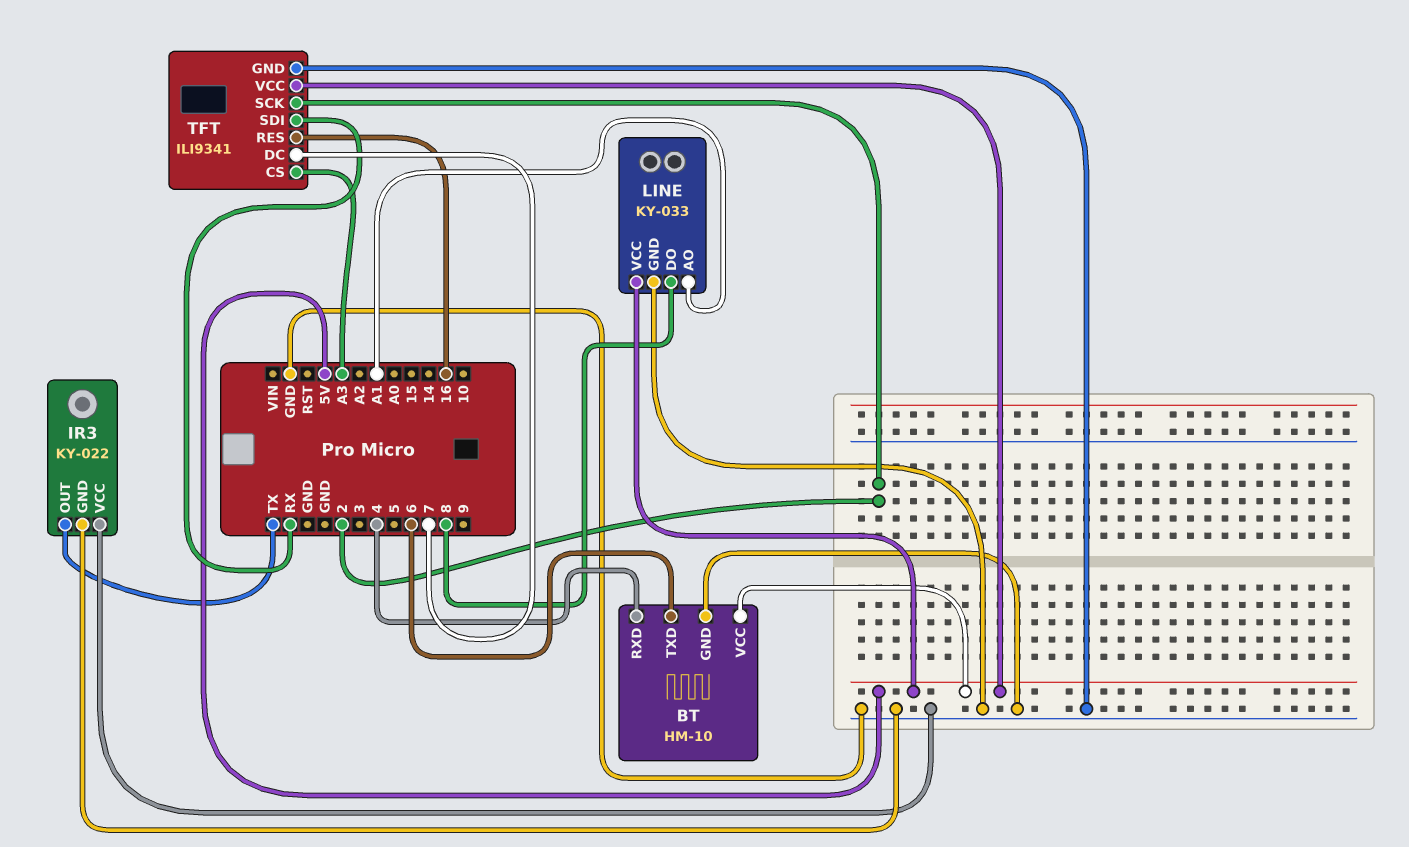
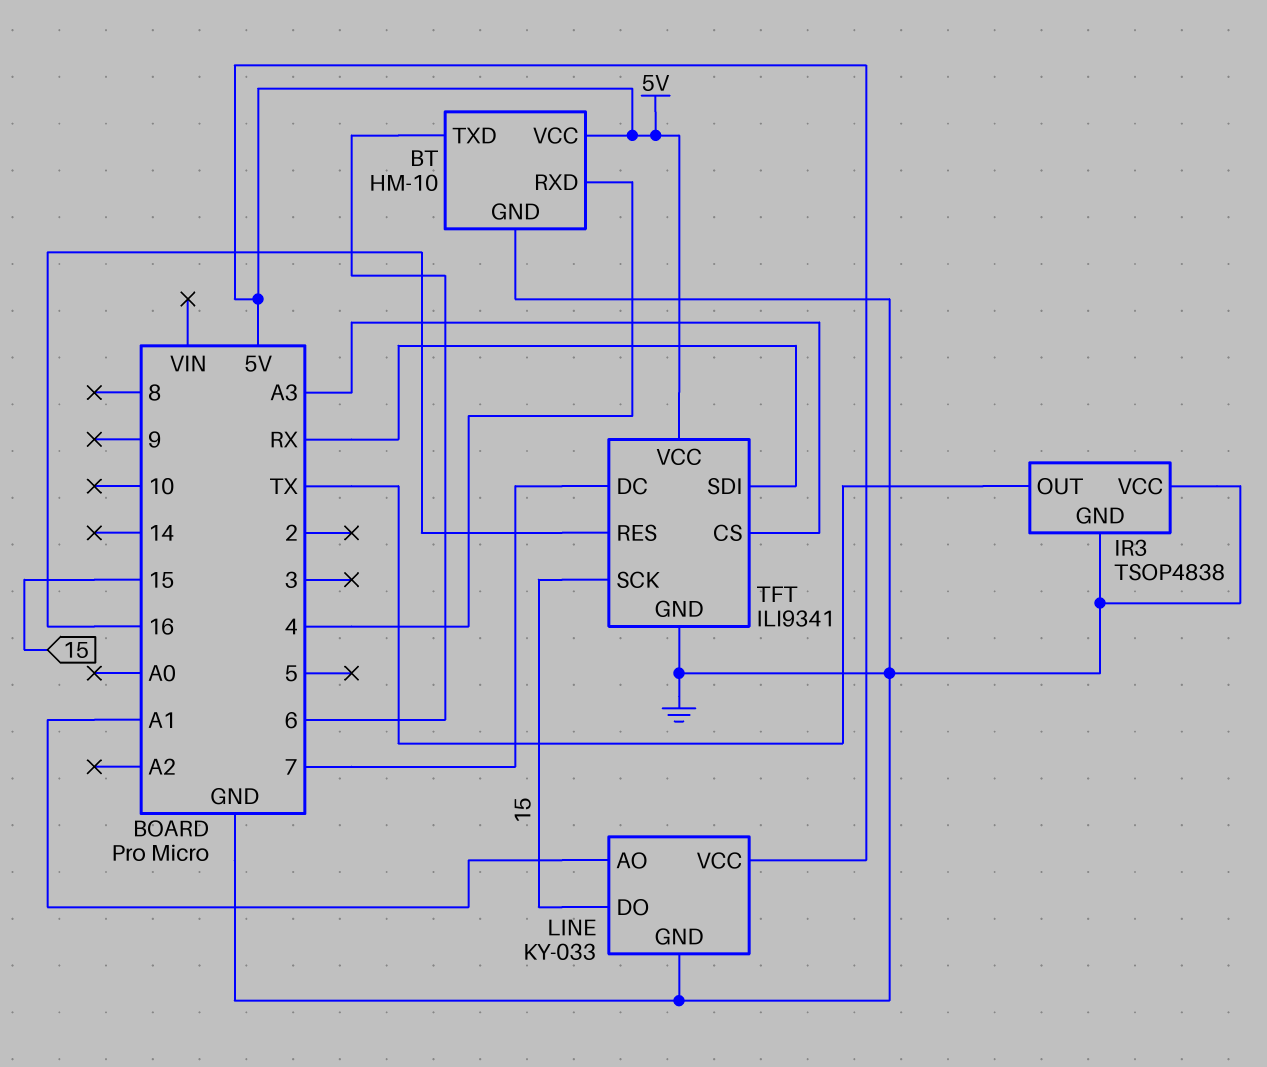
IR3: KY-022 -> TSOP4838
LINE pin DO: 8 -> 15
TFT pin SCK: 2 -> 15

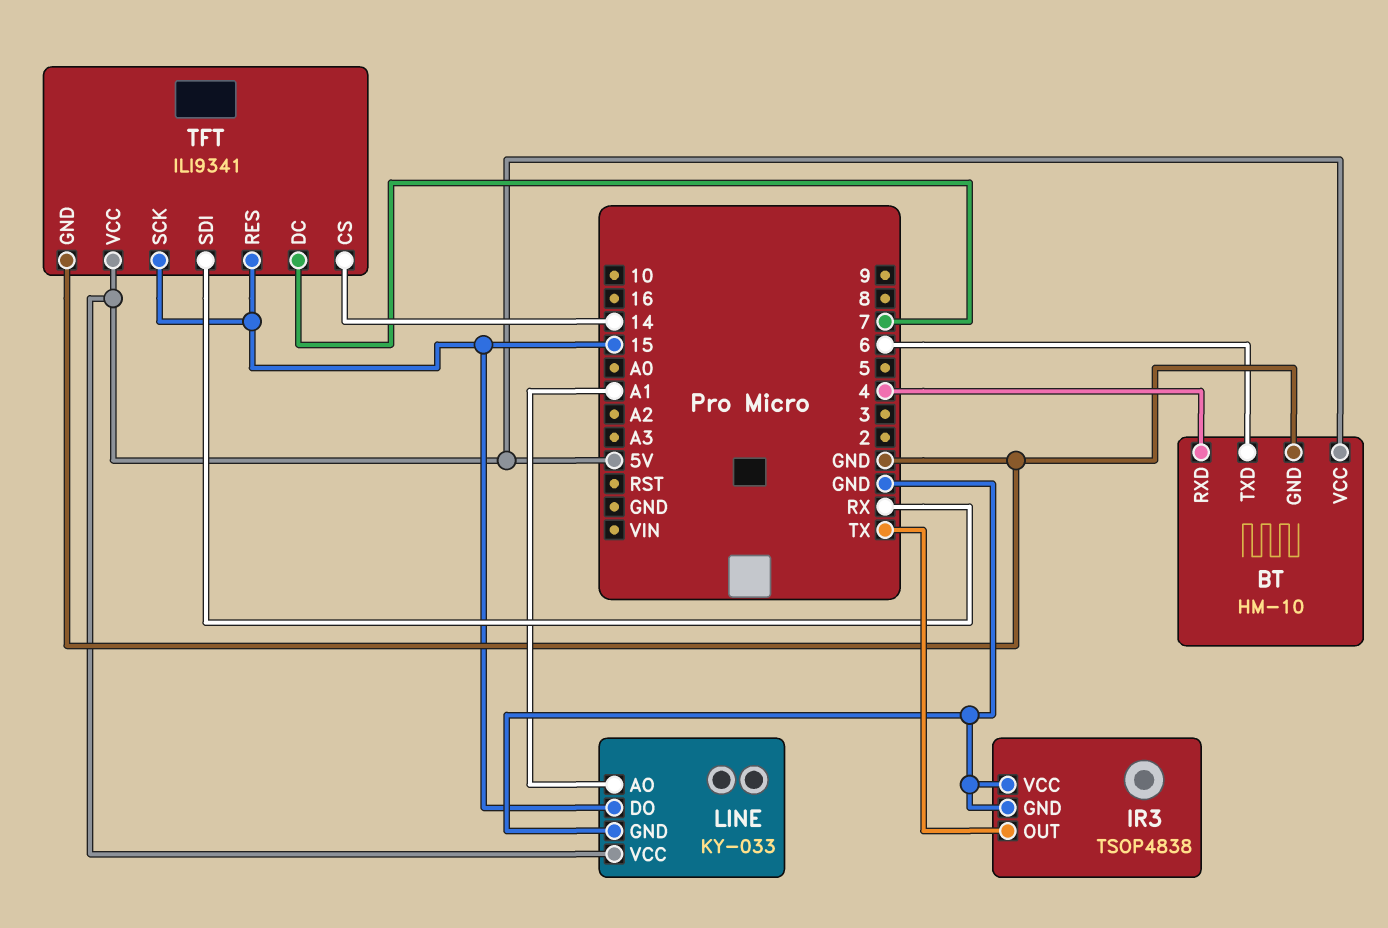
TFT pin CS: A3 -> 14
TFT pin RES: 16 -> 15

